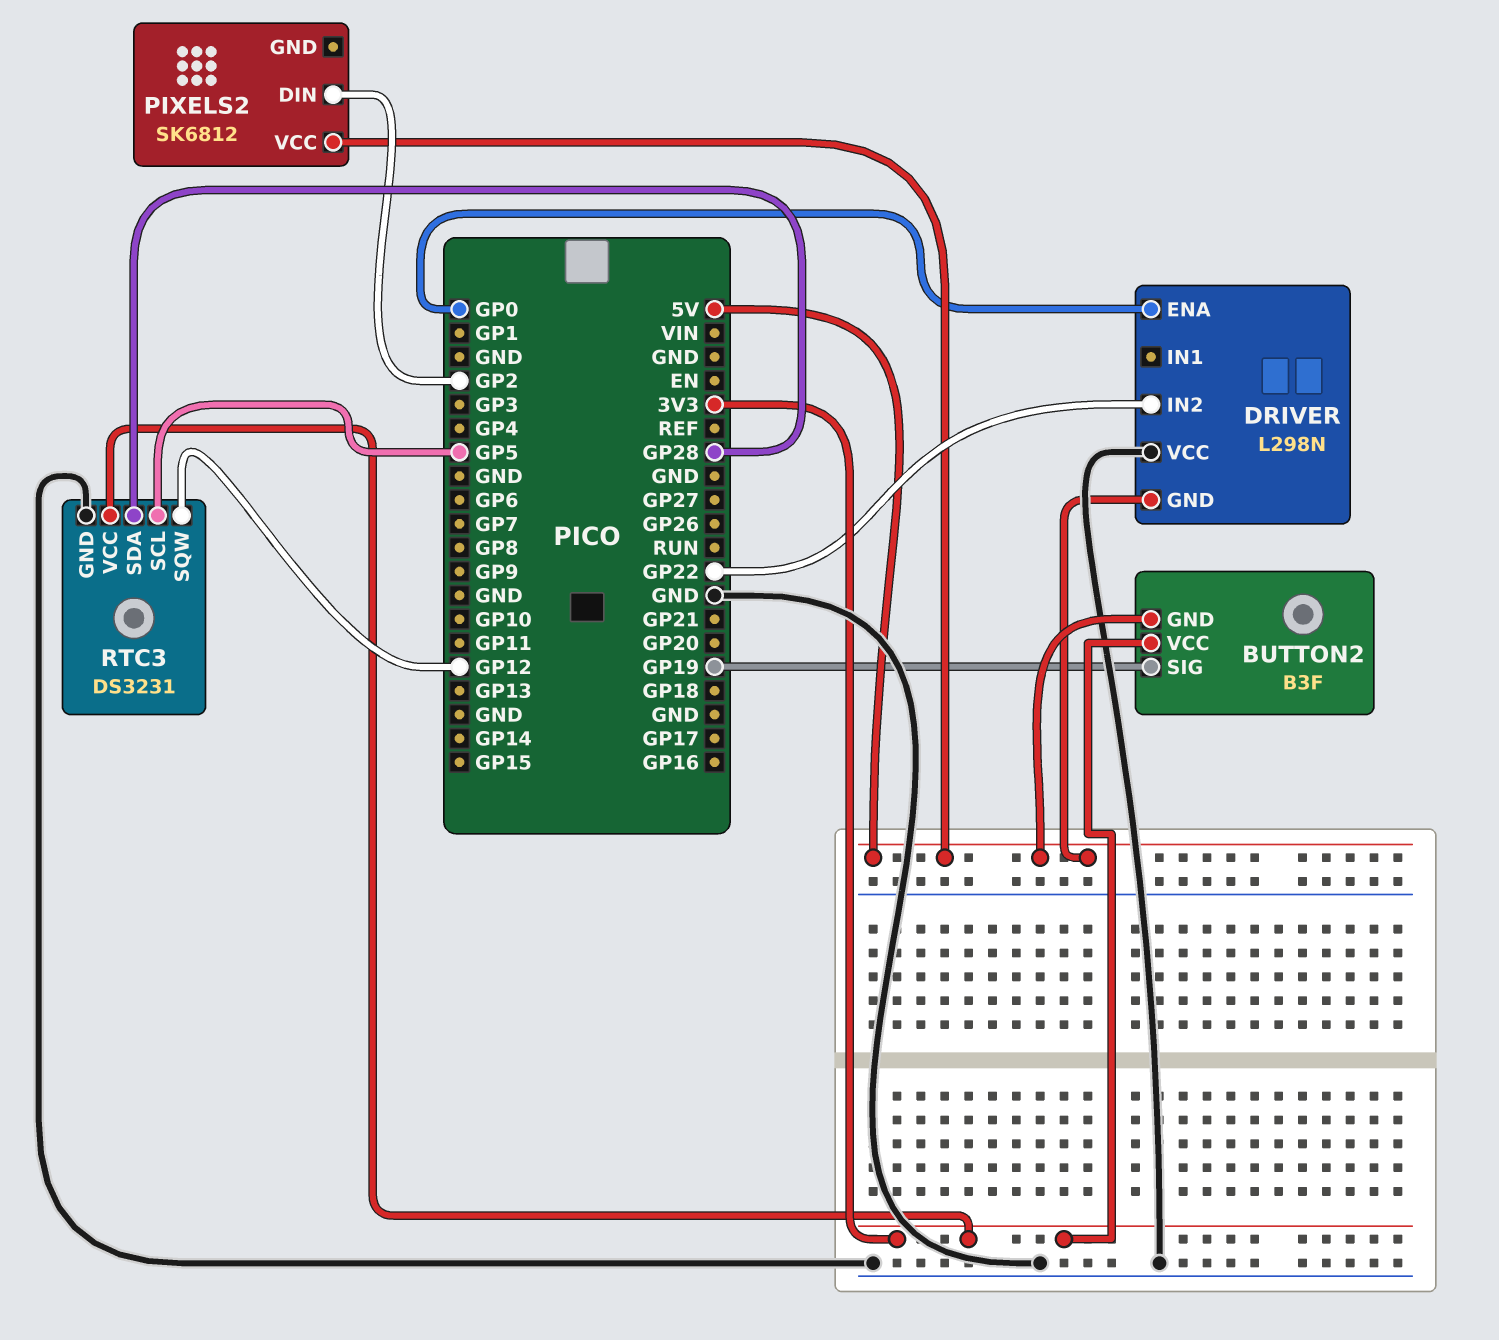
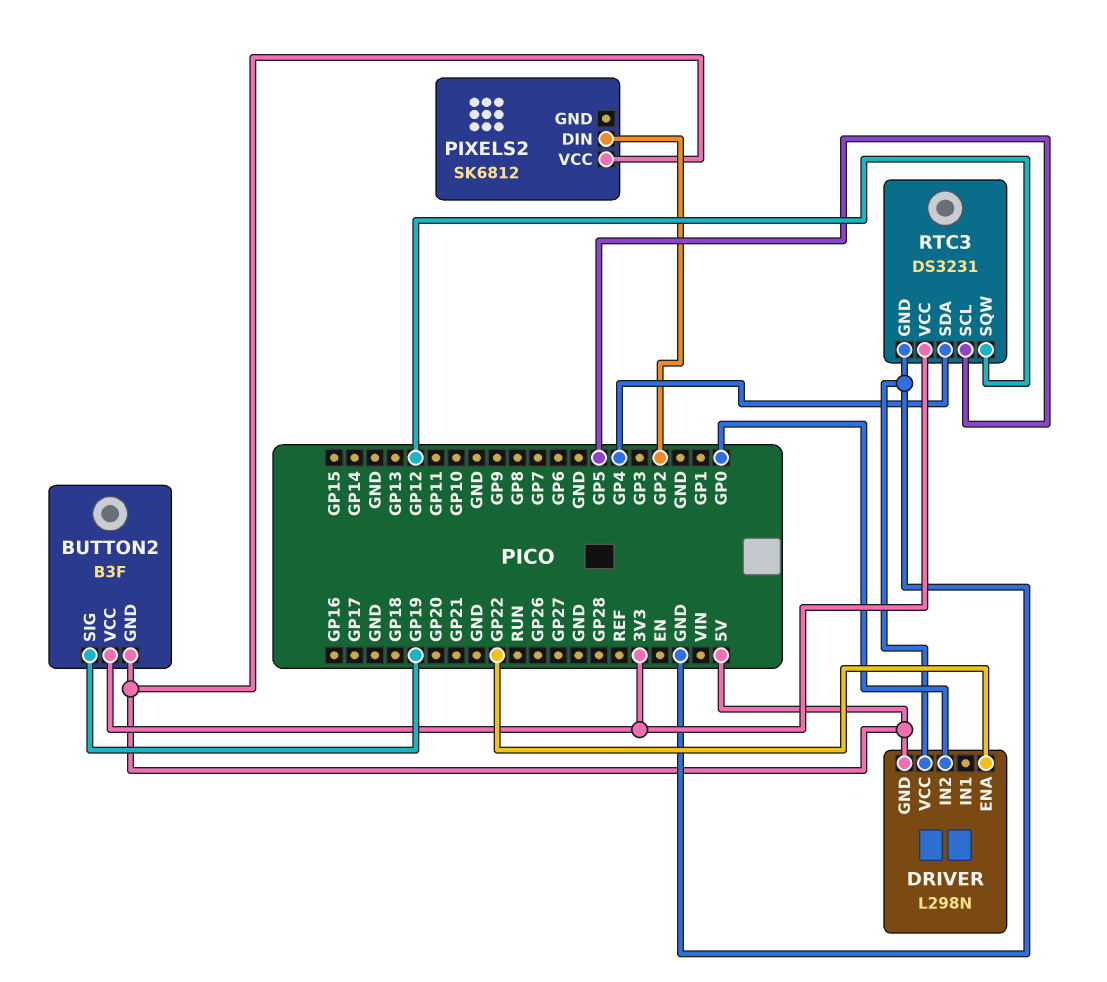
DRIVER pin ENA: GP0 -> GP22
DRIVER pin IN2: GP22 -> GP0
RTC3 pin SDA: GP28 -> GP4

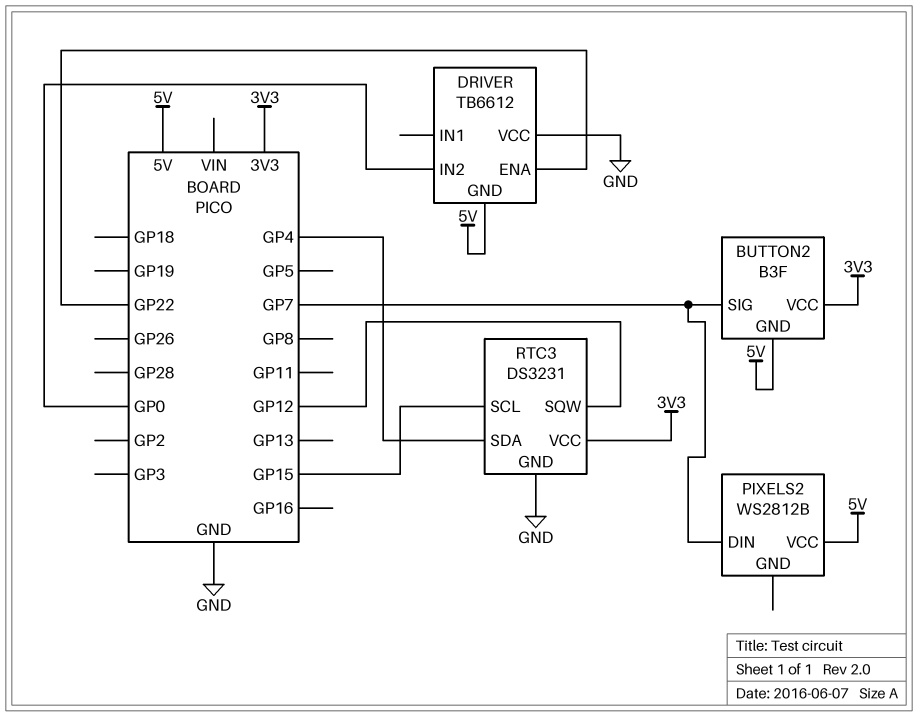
BUTTON2 pin SIG: GP19 -> GP7
DRIVER: L298N -> TB6612
PIXELS2: SK6812 -> WS2812B
PIXELS2 pin DIN: GP2 -> GP7
RTC3 pin SCL: GP5 -> GP15

